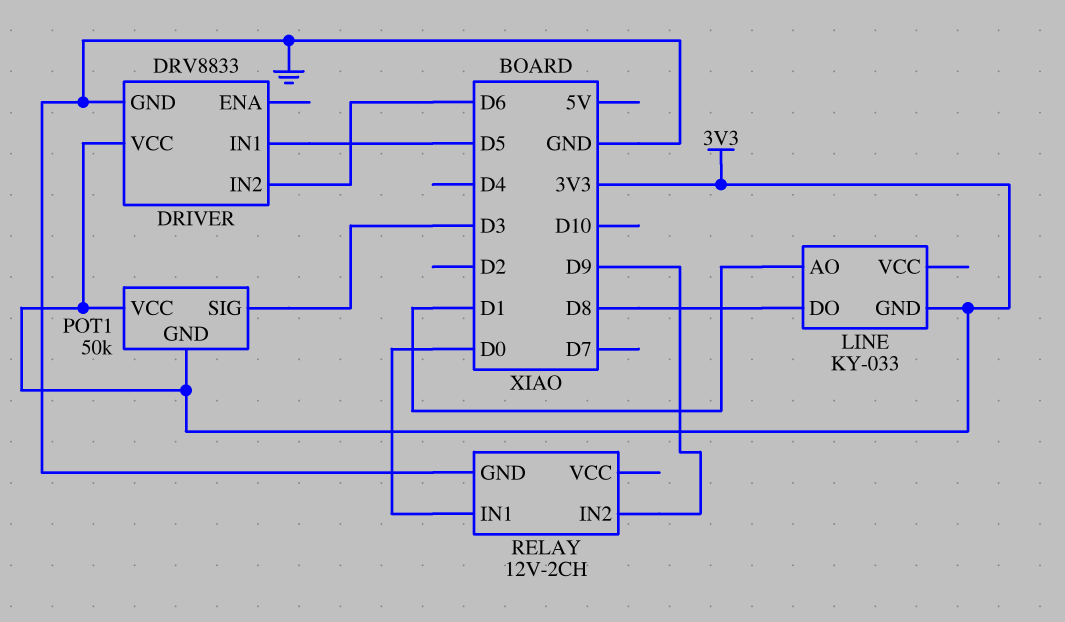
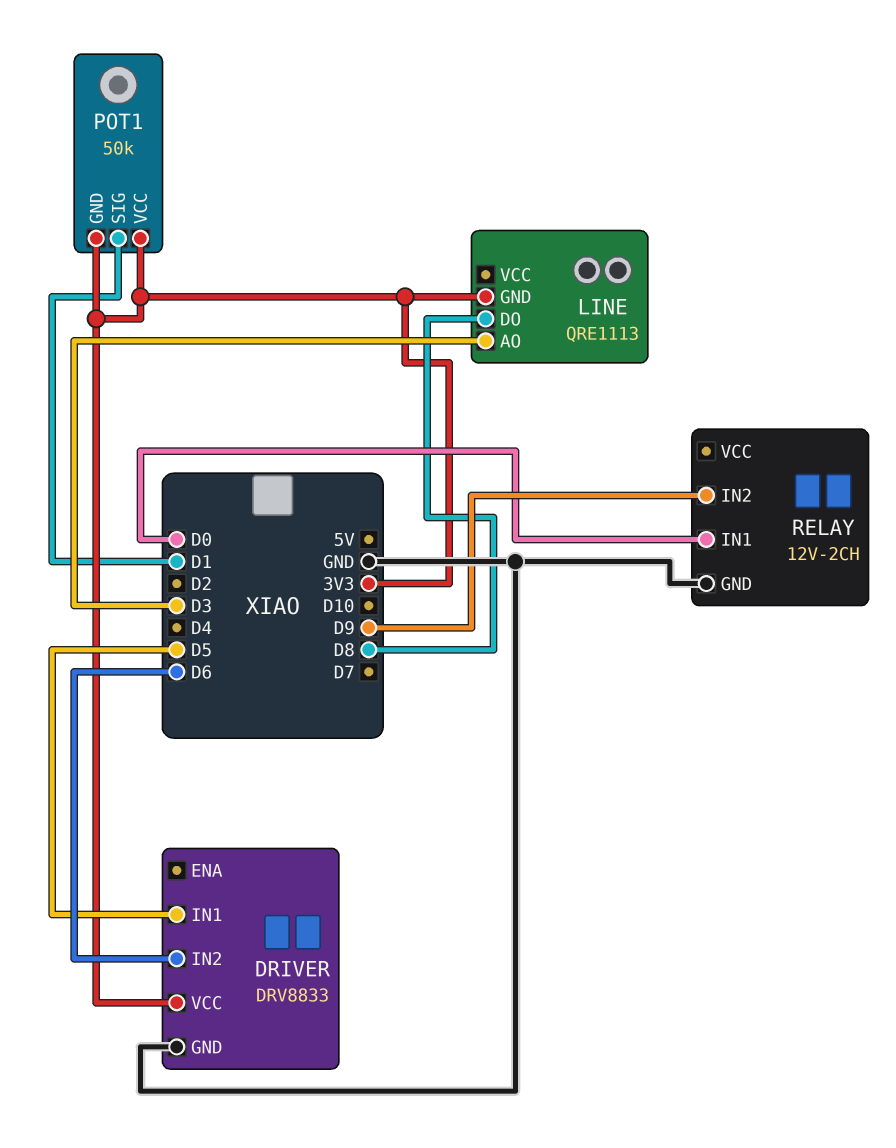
LINE: KY-033 -> QRE1113
LINE pin AO: D1 -> D3
POT1 pin SIG: D3 -> D1

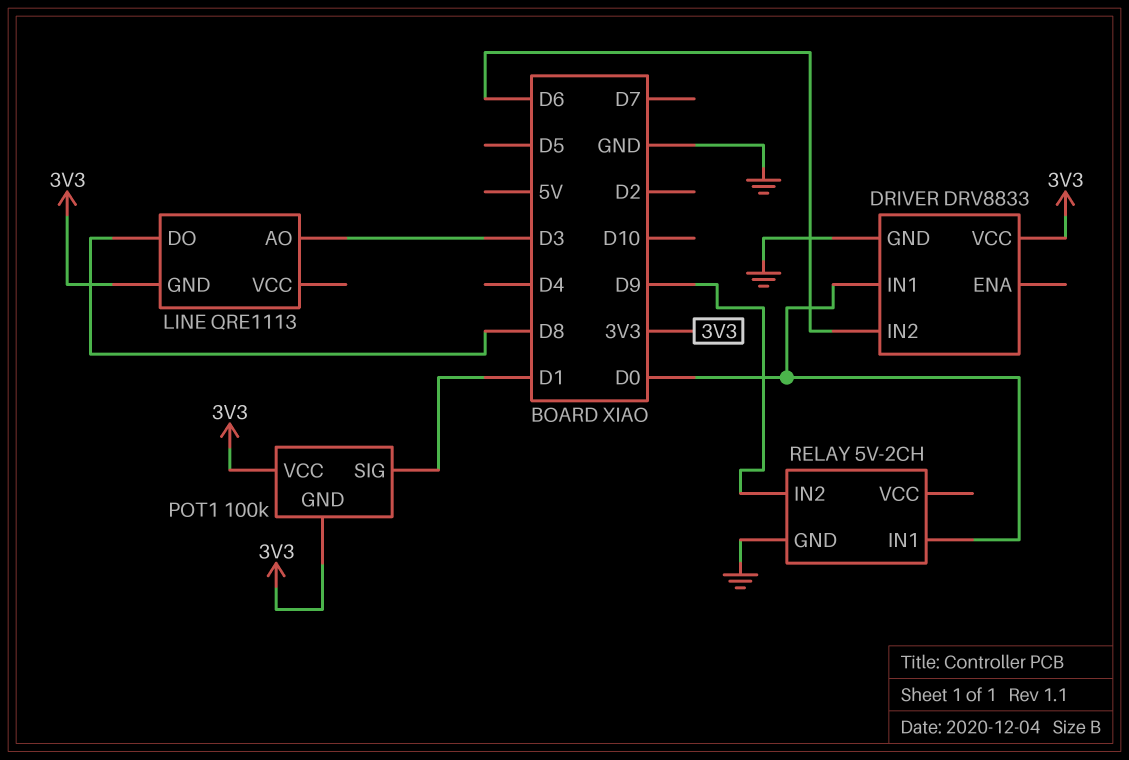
DRIVER pin IN1: D5 -> D0
POT1: 50k -> 100k
RELAY: 12V-2CH -> 5V-2CH

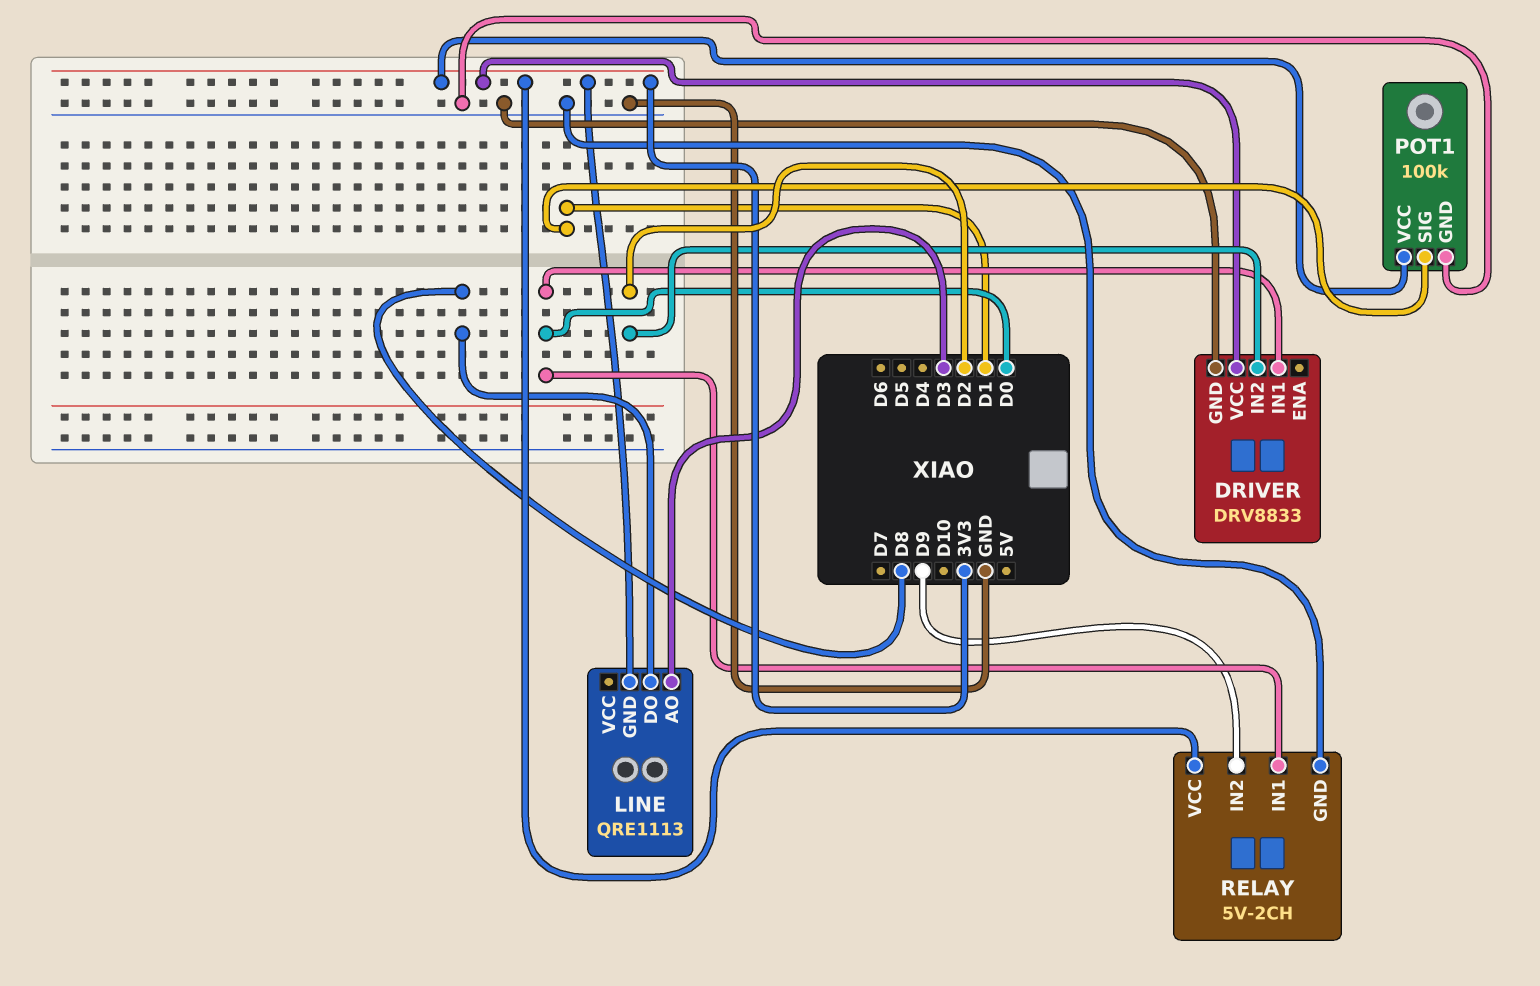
DRIVER pin IN2: D6 -> D2
POT1 pin GND: 3V3 -> GND
RELAY pin VCC: none -> 3V3

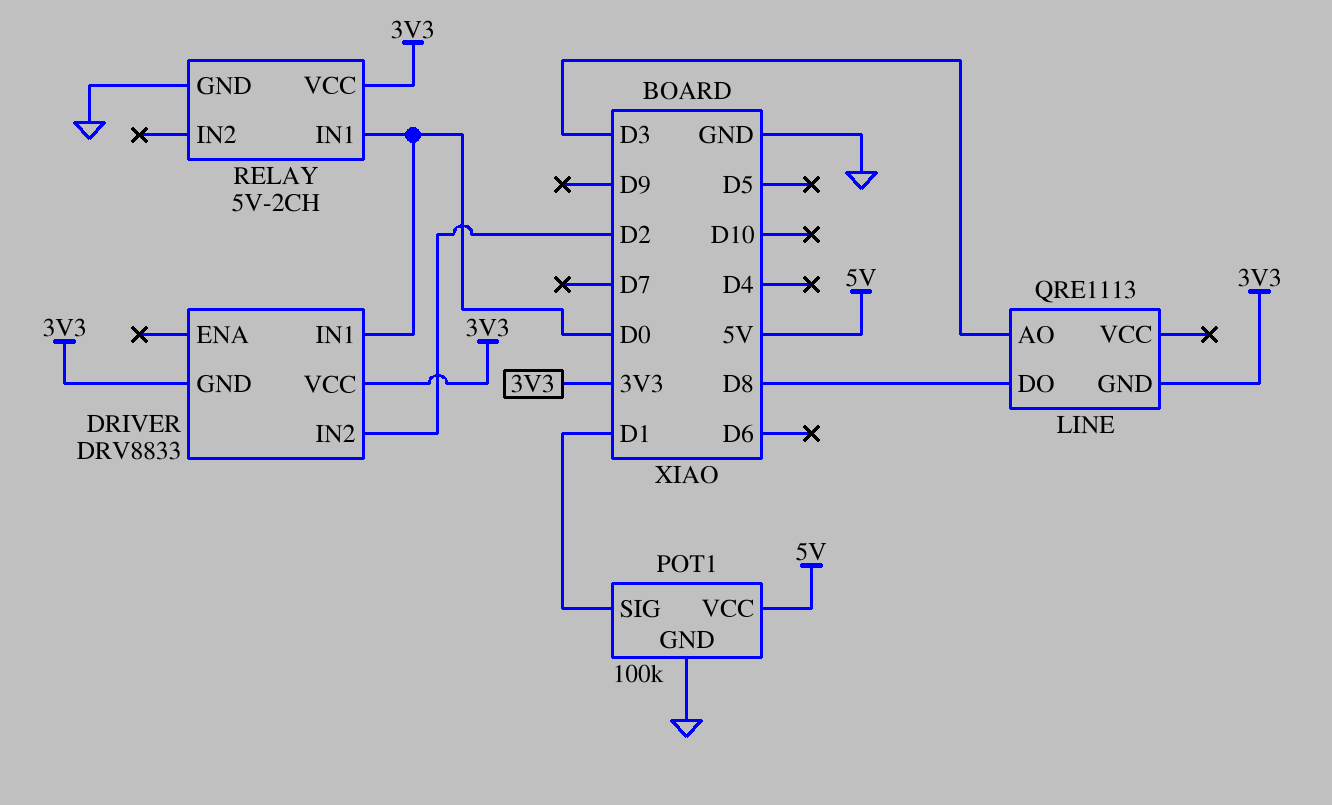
DRIVER pin GND: GND -> 3V3
POT1 pin VCC: 3V3 -> 5V
RELAY pin IN2: D9 -> none

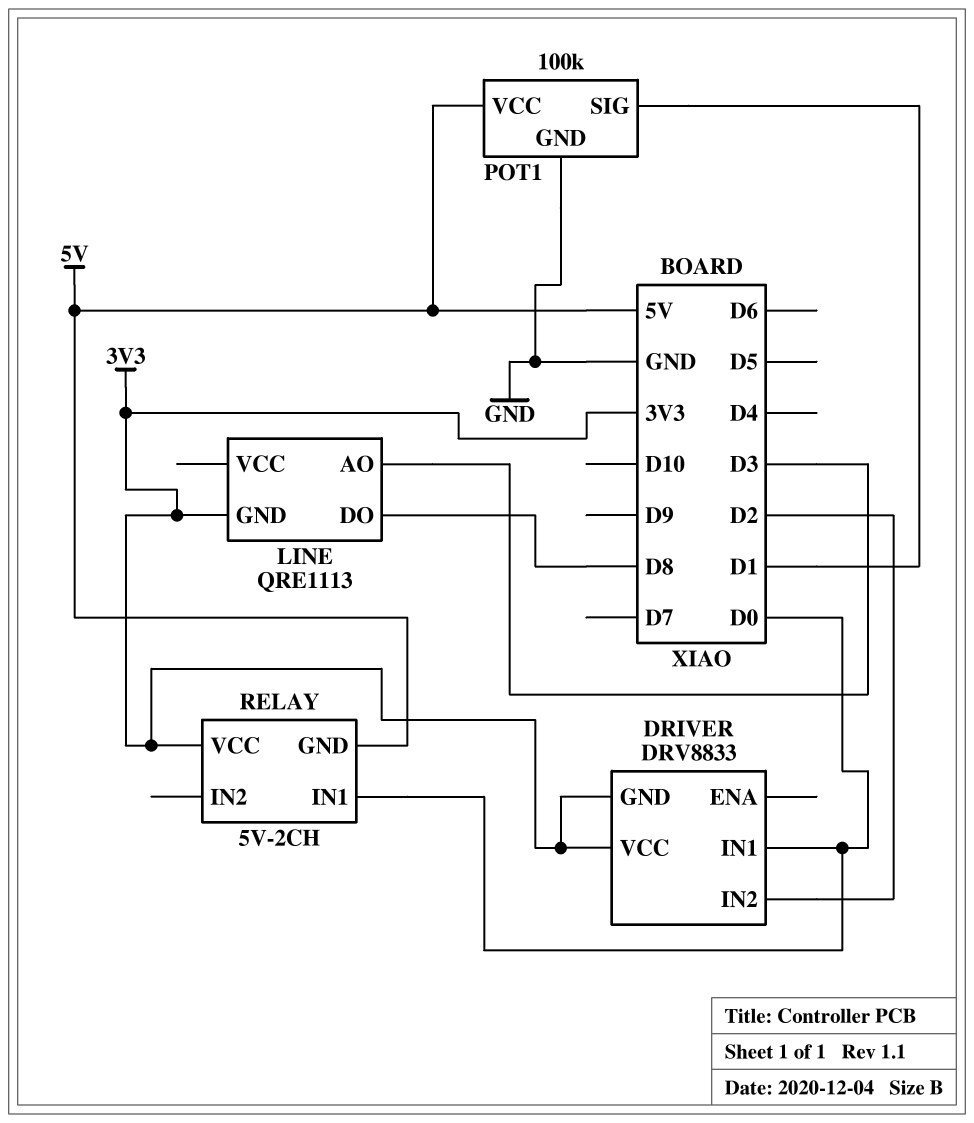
RELAY pin GND: GND -> 5V

